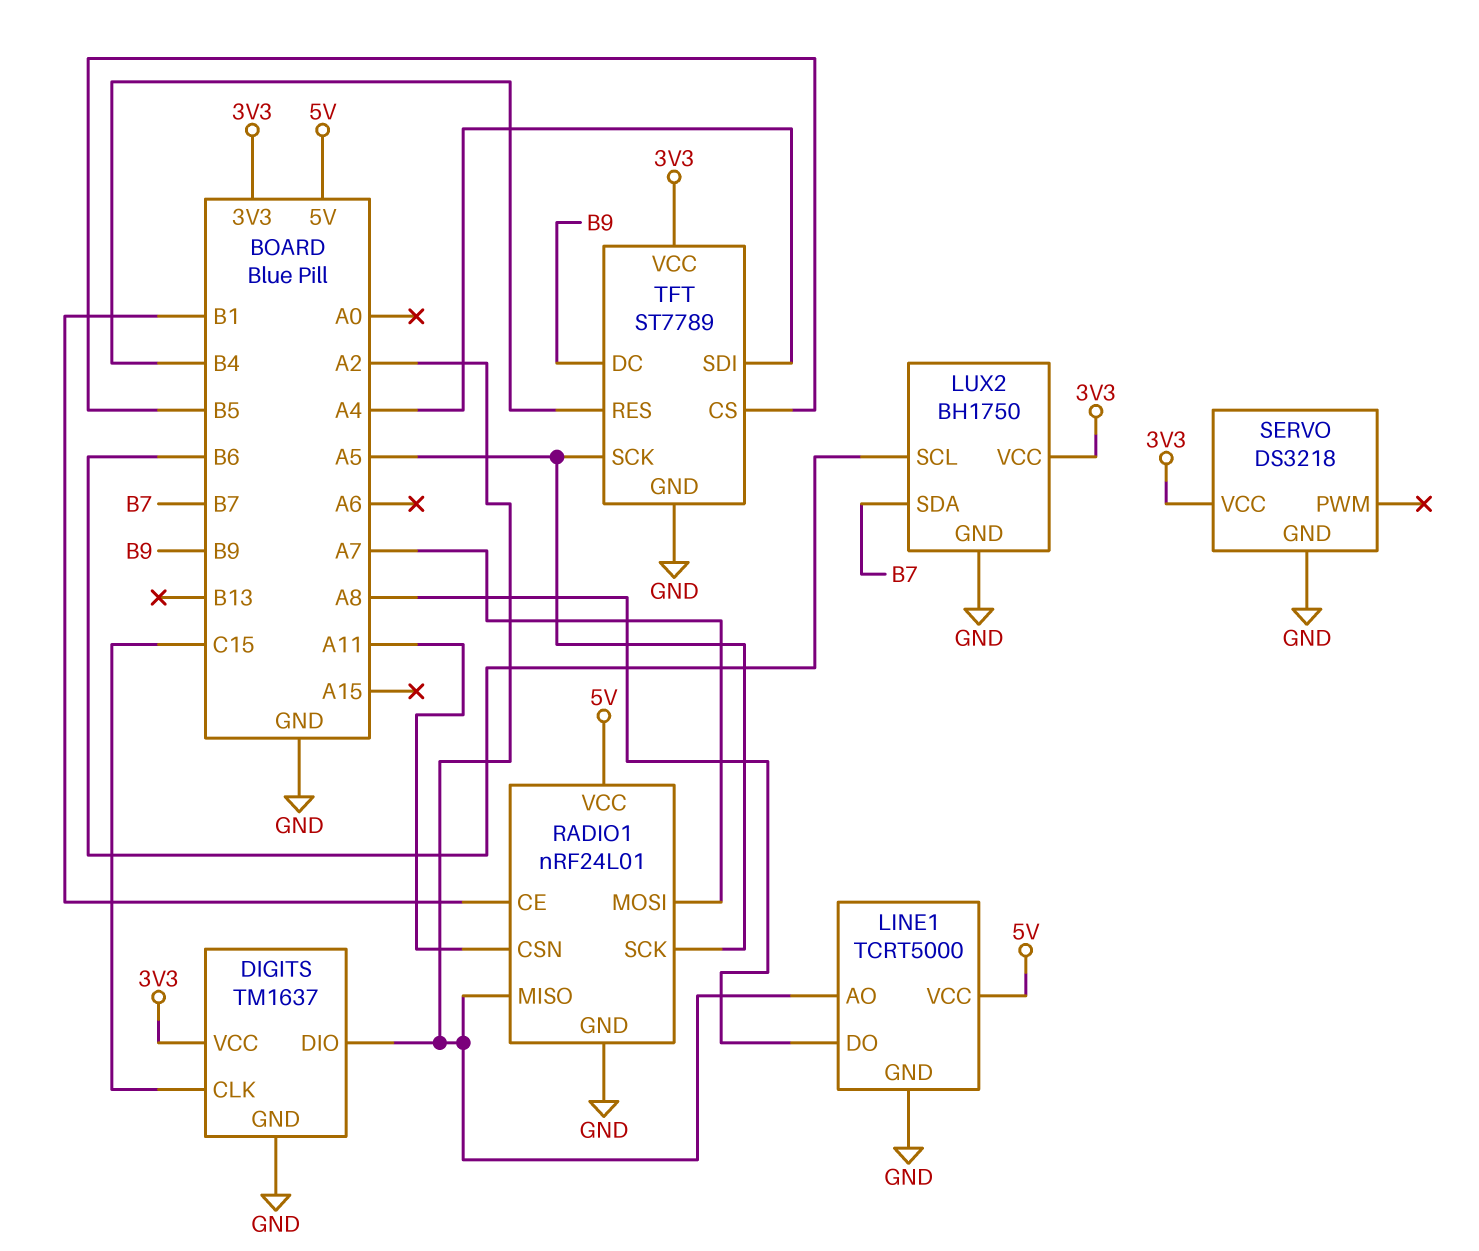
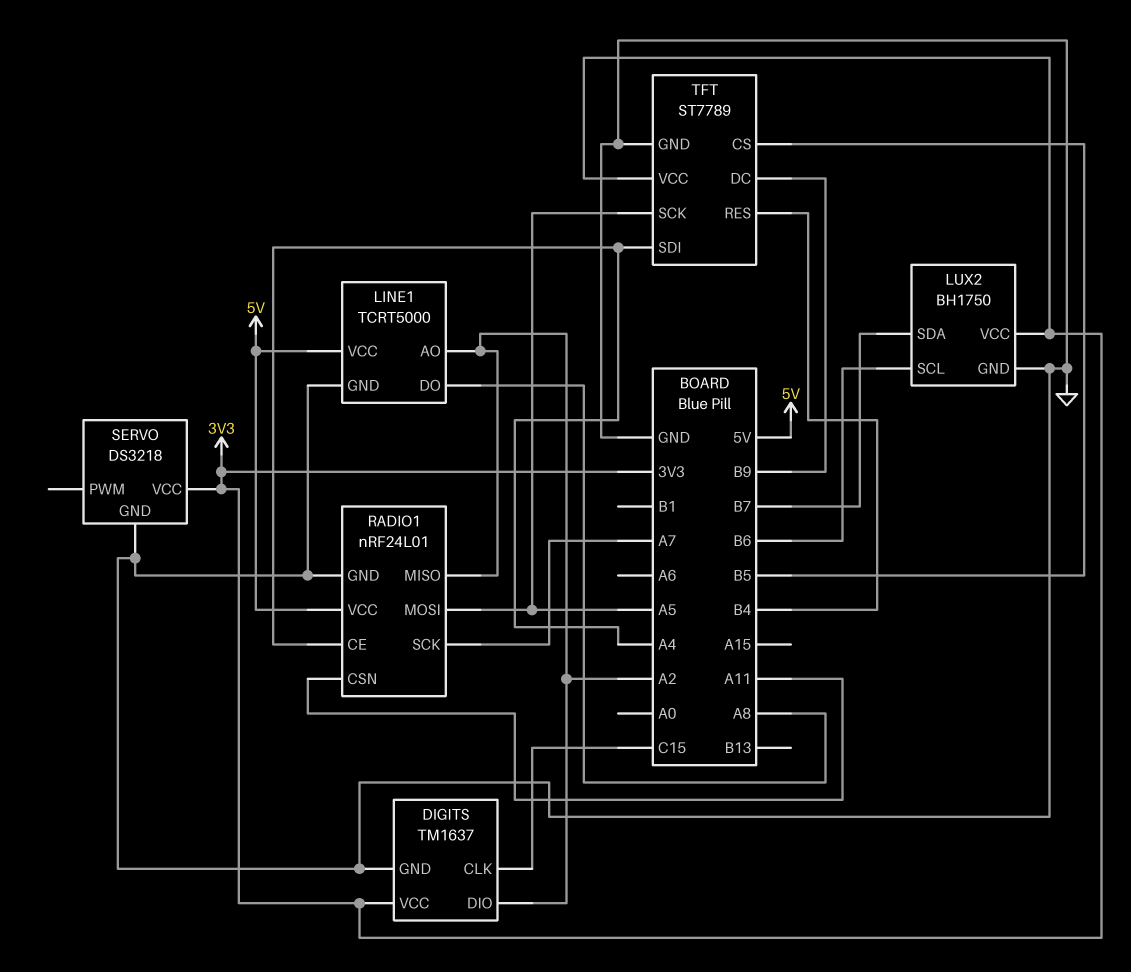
RADIO1 pin CE: B1 -> A4
RADIO1 pin MOSI: A7 -> A5
RADIO1 pin SCK: A5 -> A7

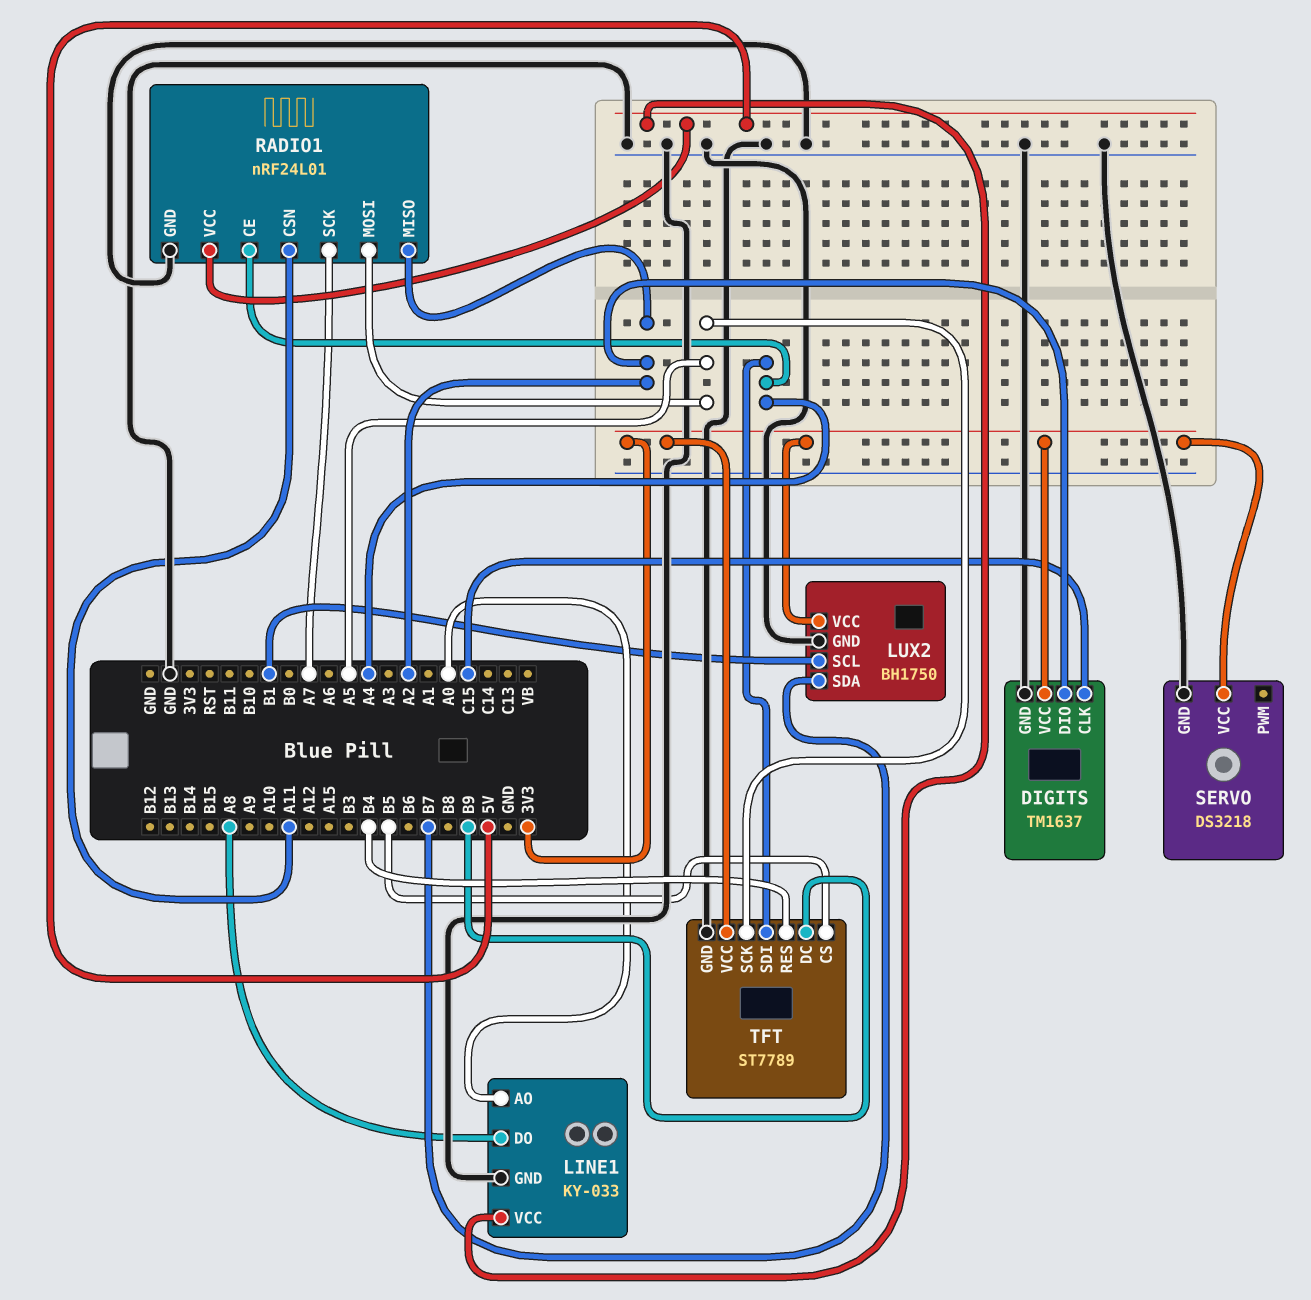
LINE1: TCRT5000 -> KY-033
LINE1 pin AO: A2 -> A0
LUX2 pin SCL: B6 -> B1

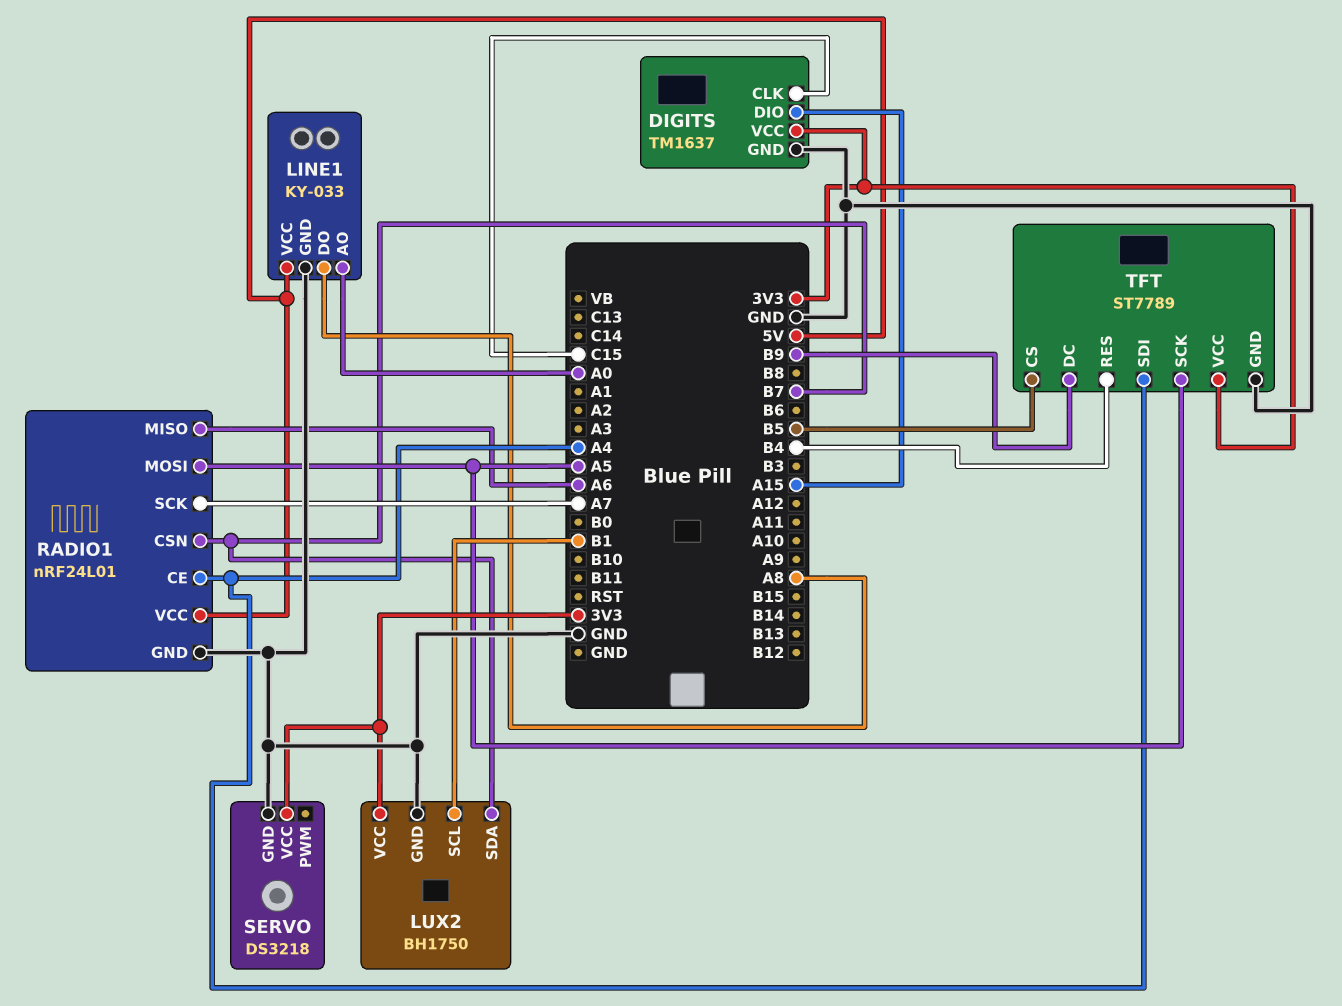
DIGITS pin DIO: A2 -> A15
RADIO1 pin CSN: A11 -> B7
RADIO1 pin MISO: A2 -> A6

